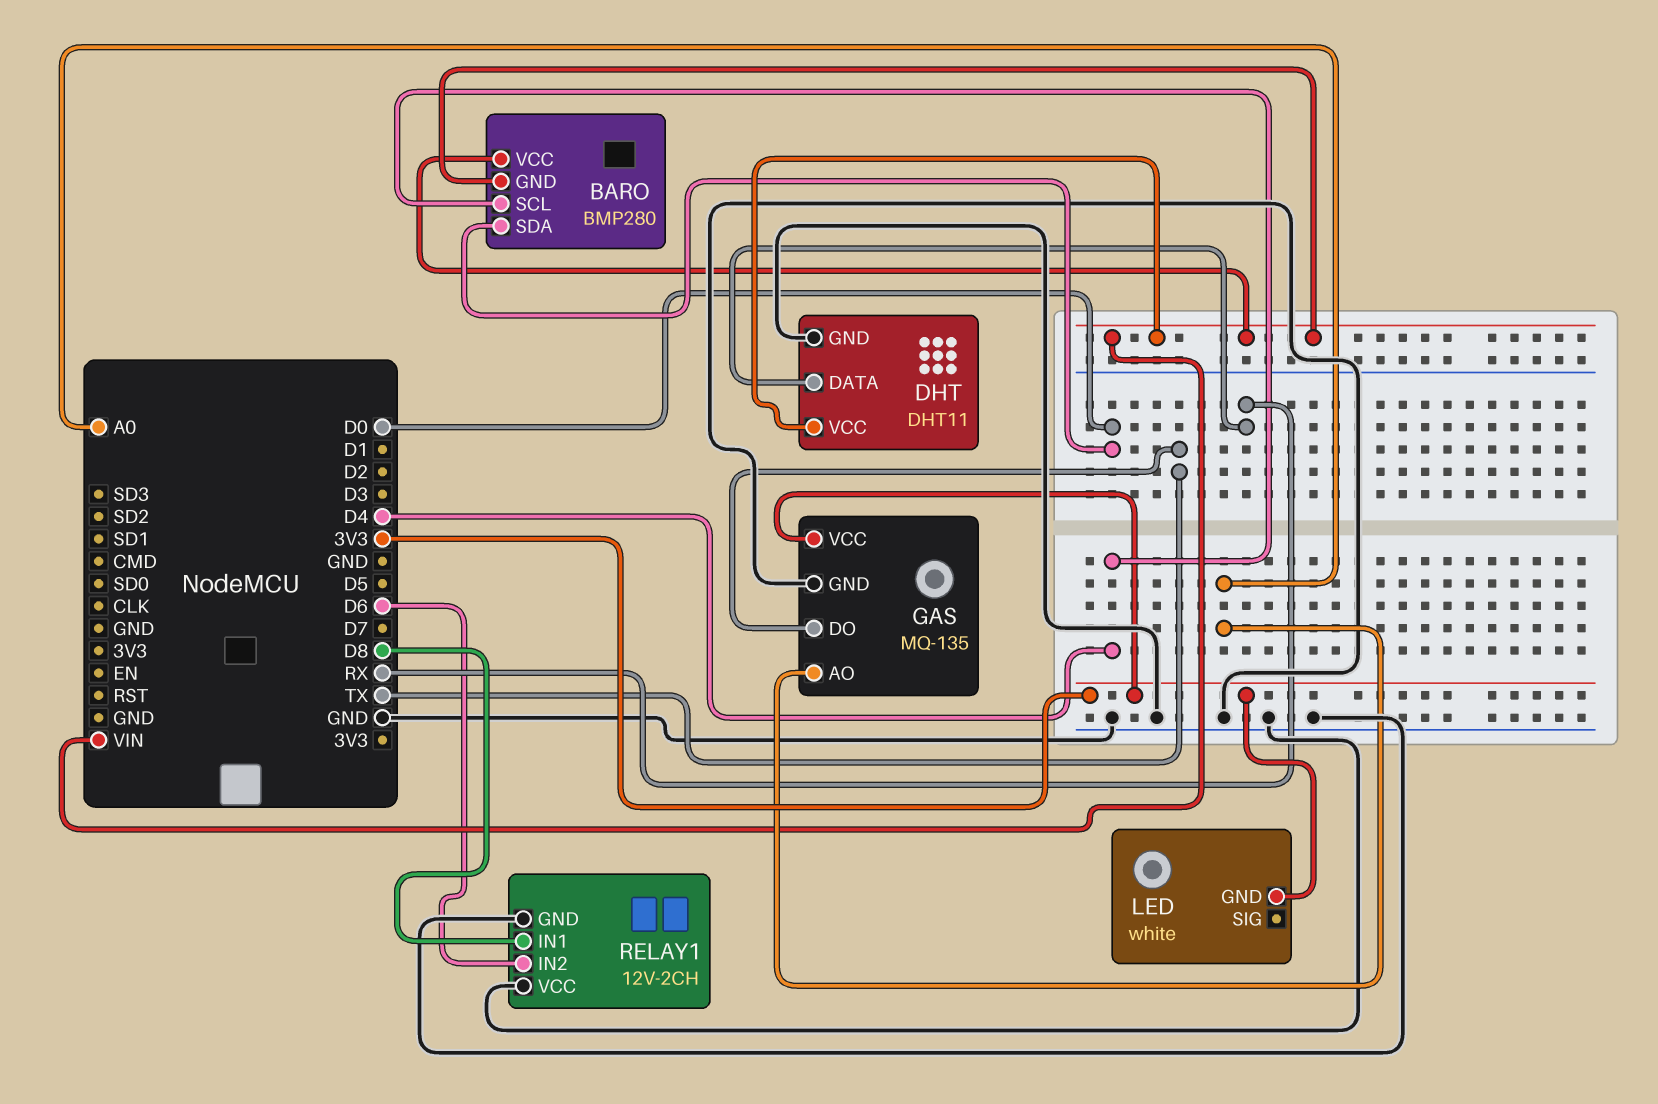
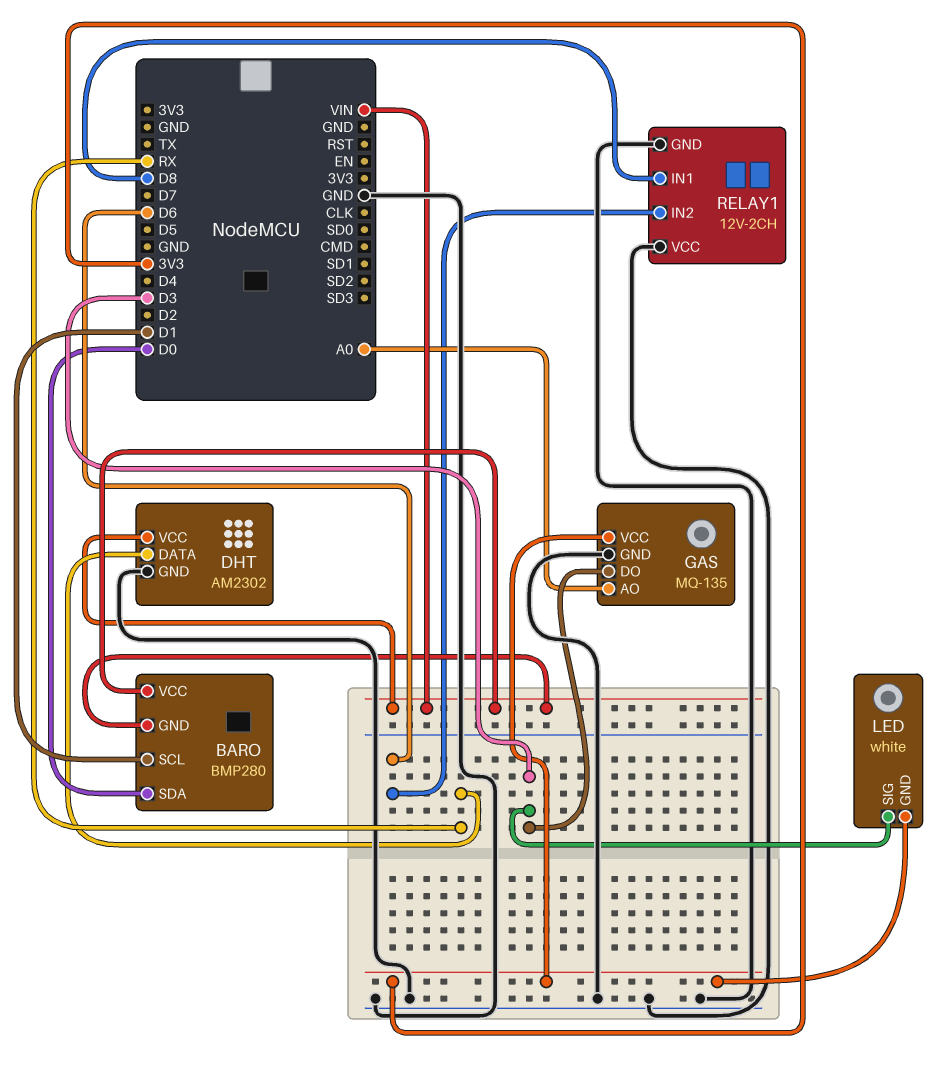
BARO pin SCL: D4 -> D1
DHT: DHT11 -> AM2302
GAS pin DO: TX -> D3
LED pin SIG: none -> D3

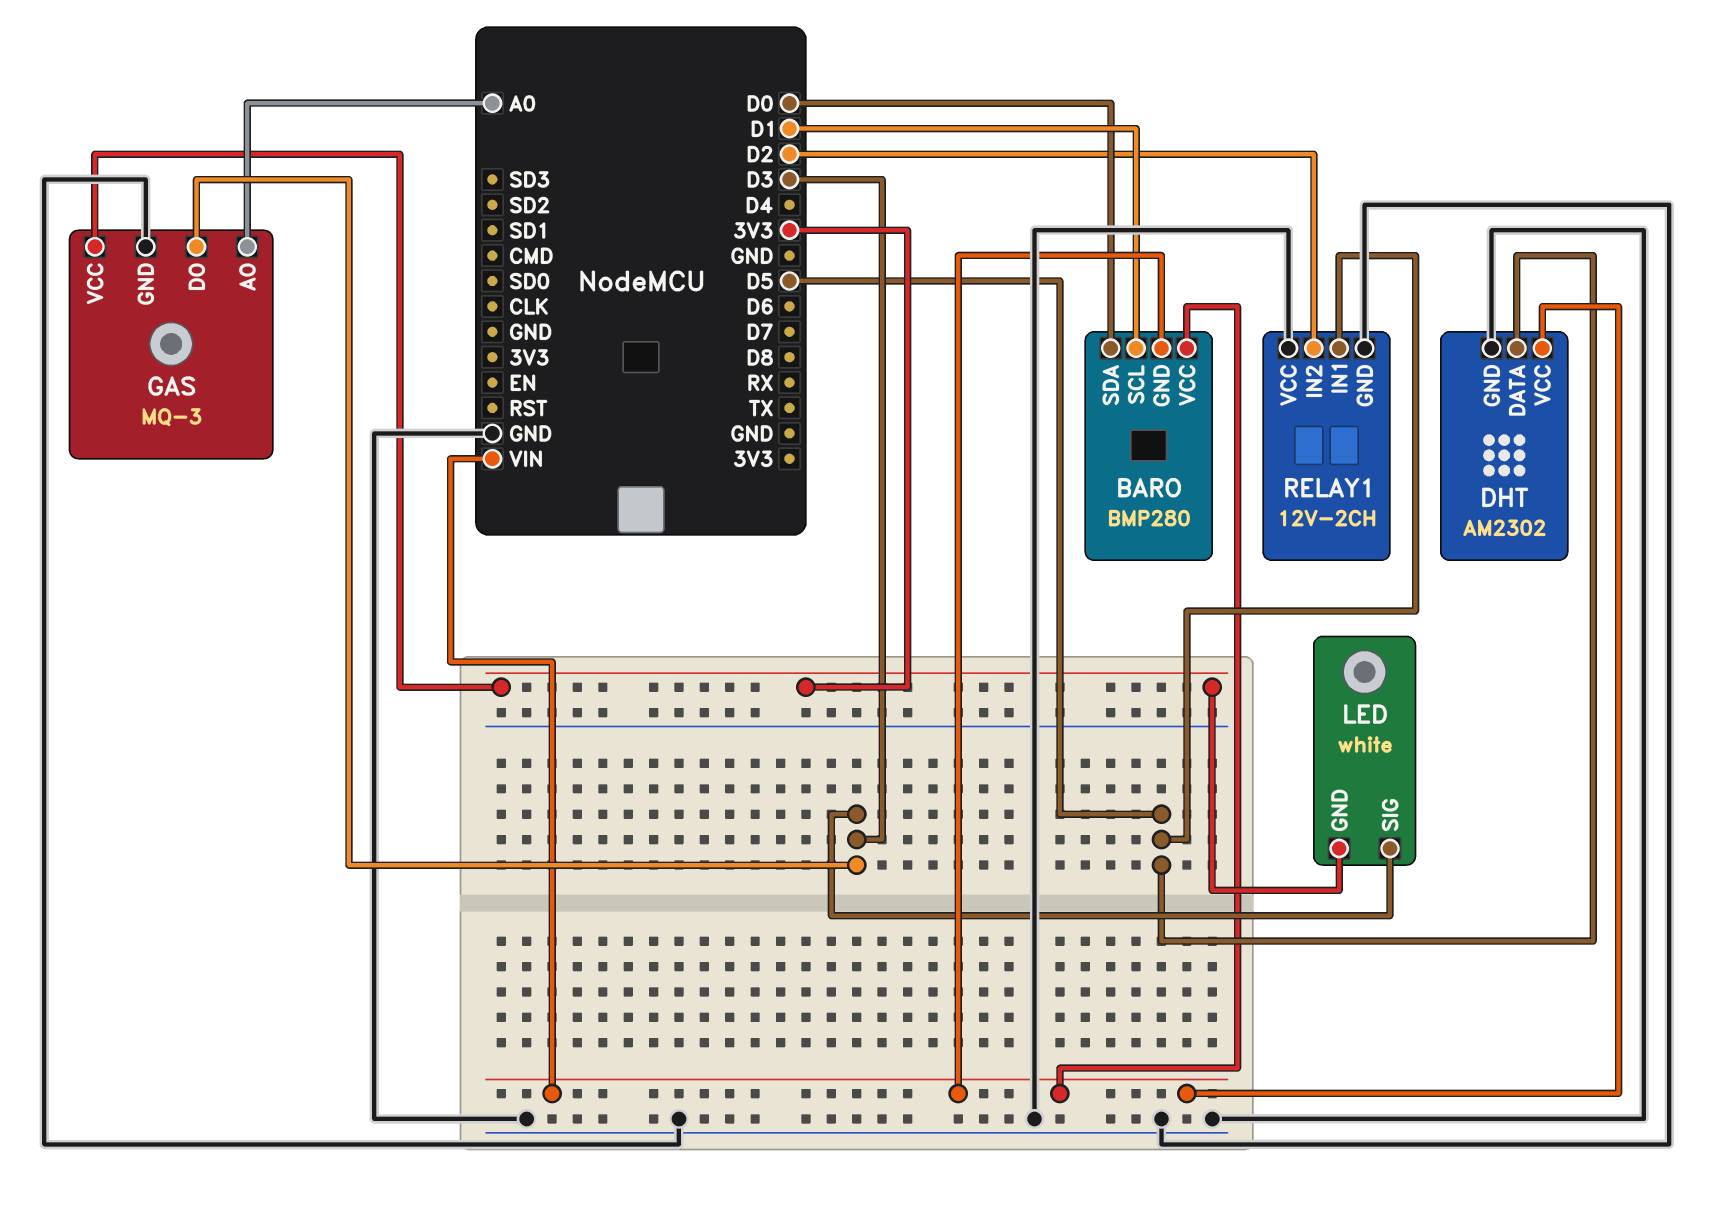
DHT pin DATA: RX -> D5
GAS: MQ-135 -> MQ-3
RELAY1 pin IN1: D8 -> D5
RELAY1 pin IN2: D6 -> D2

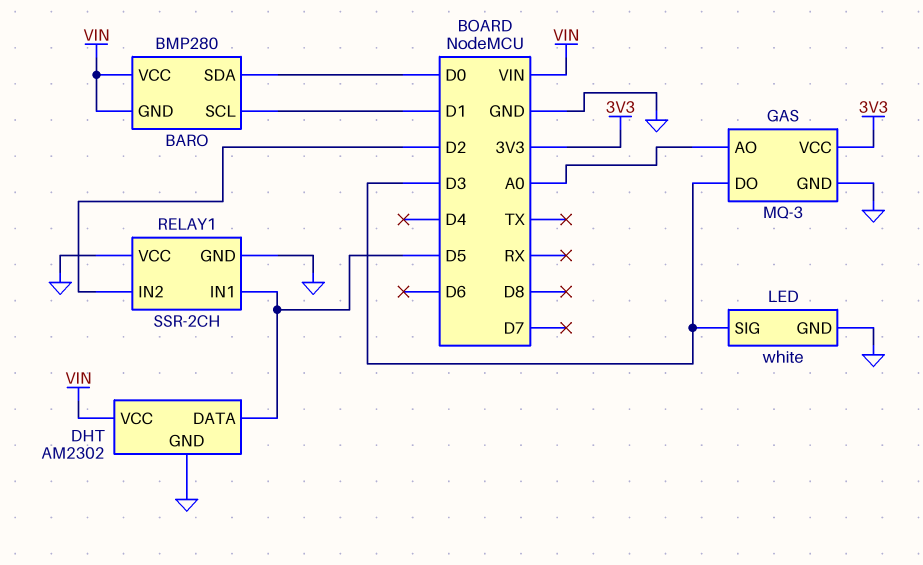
LED pin GND: 3V3 -> GND
RELAY1: 12V-2CH -> SSR-2CH

